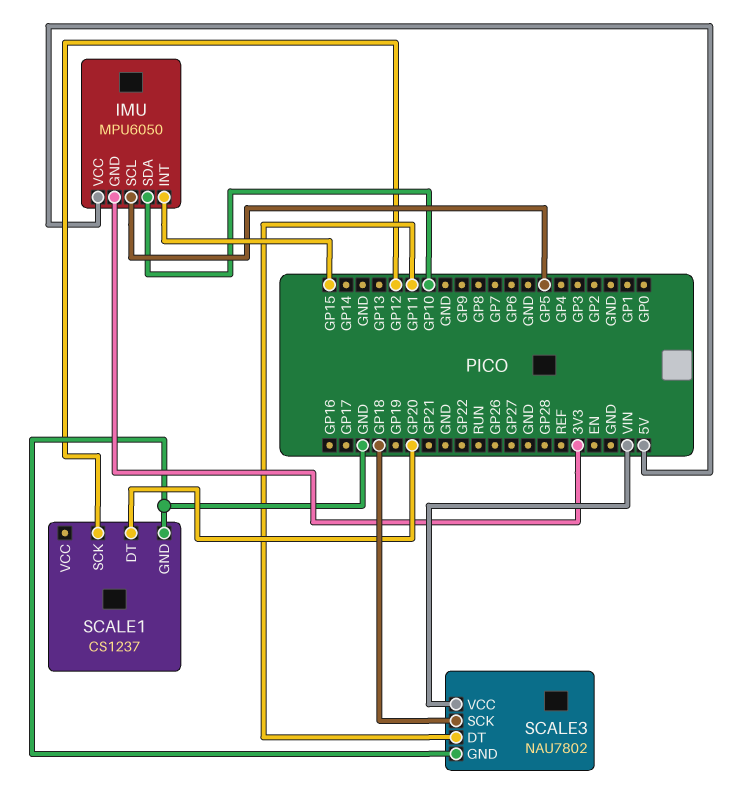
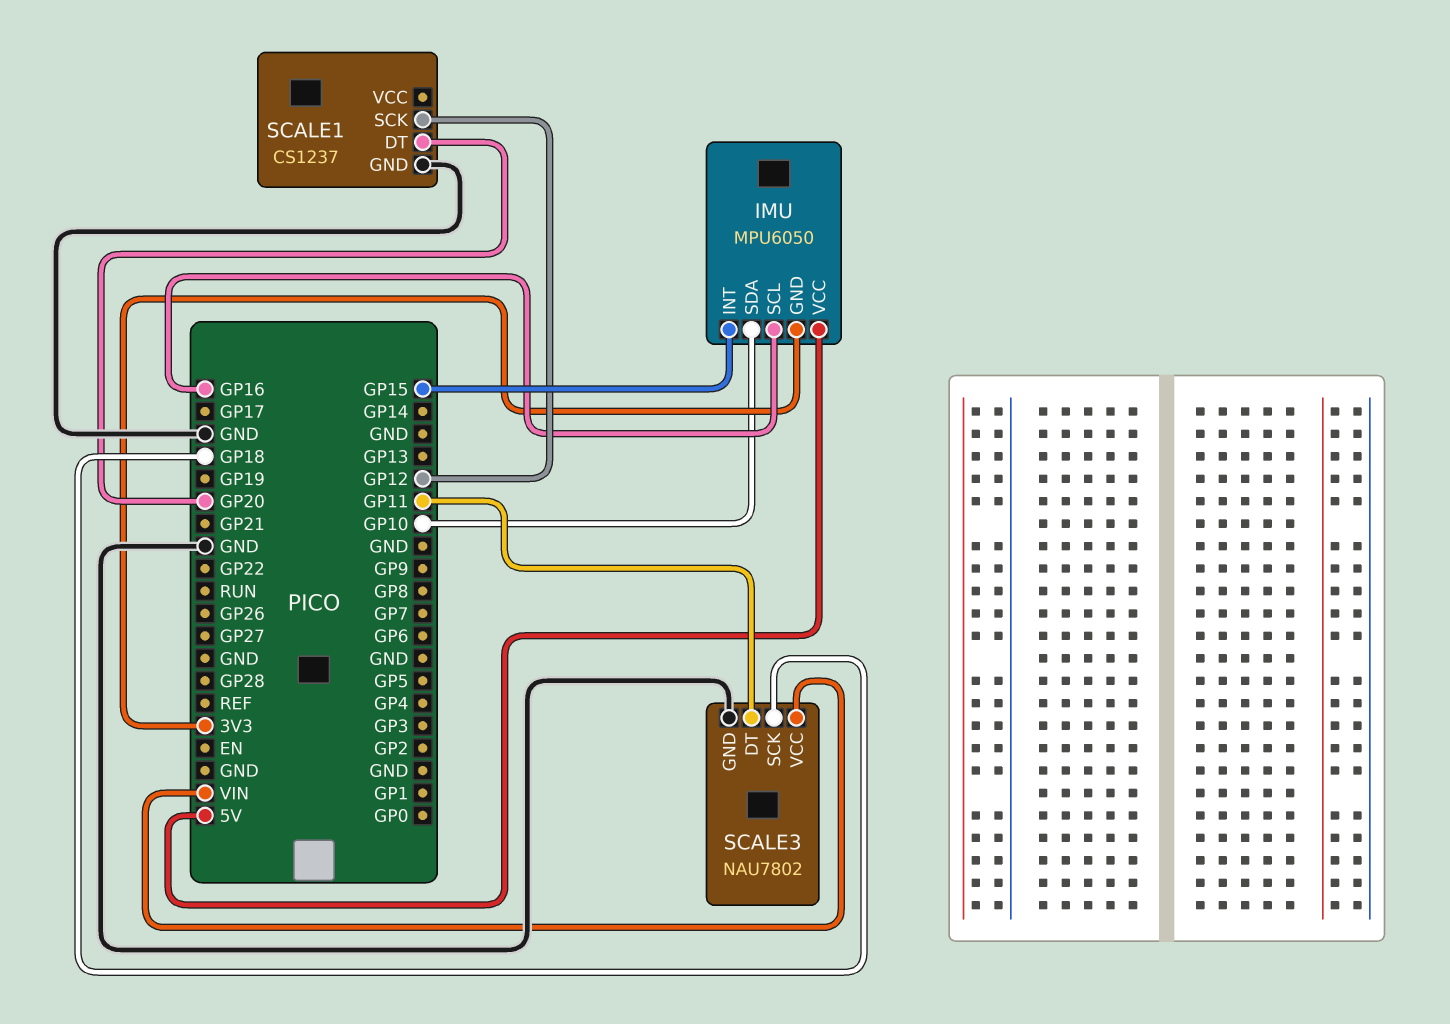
IMU pin SCL: GP5 -> GP16

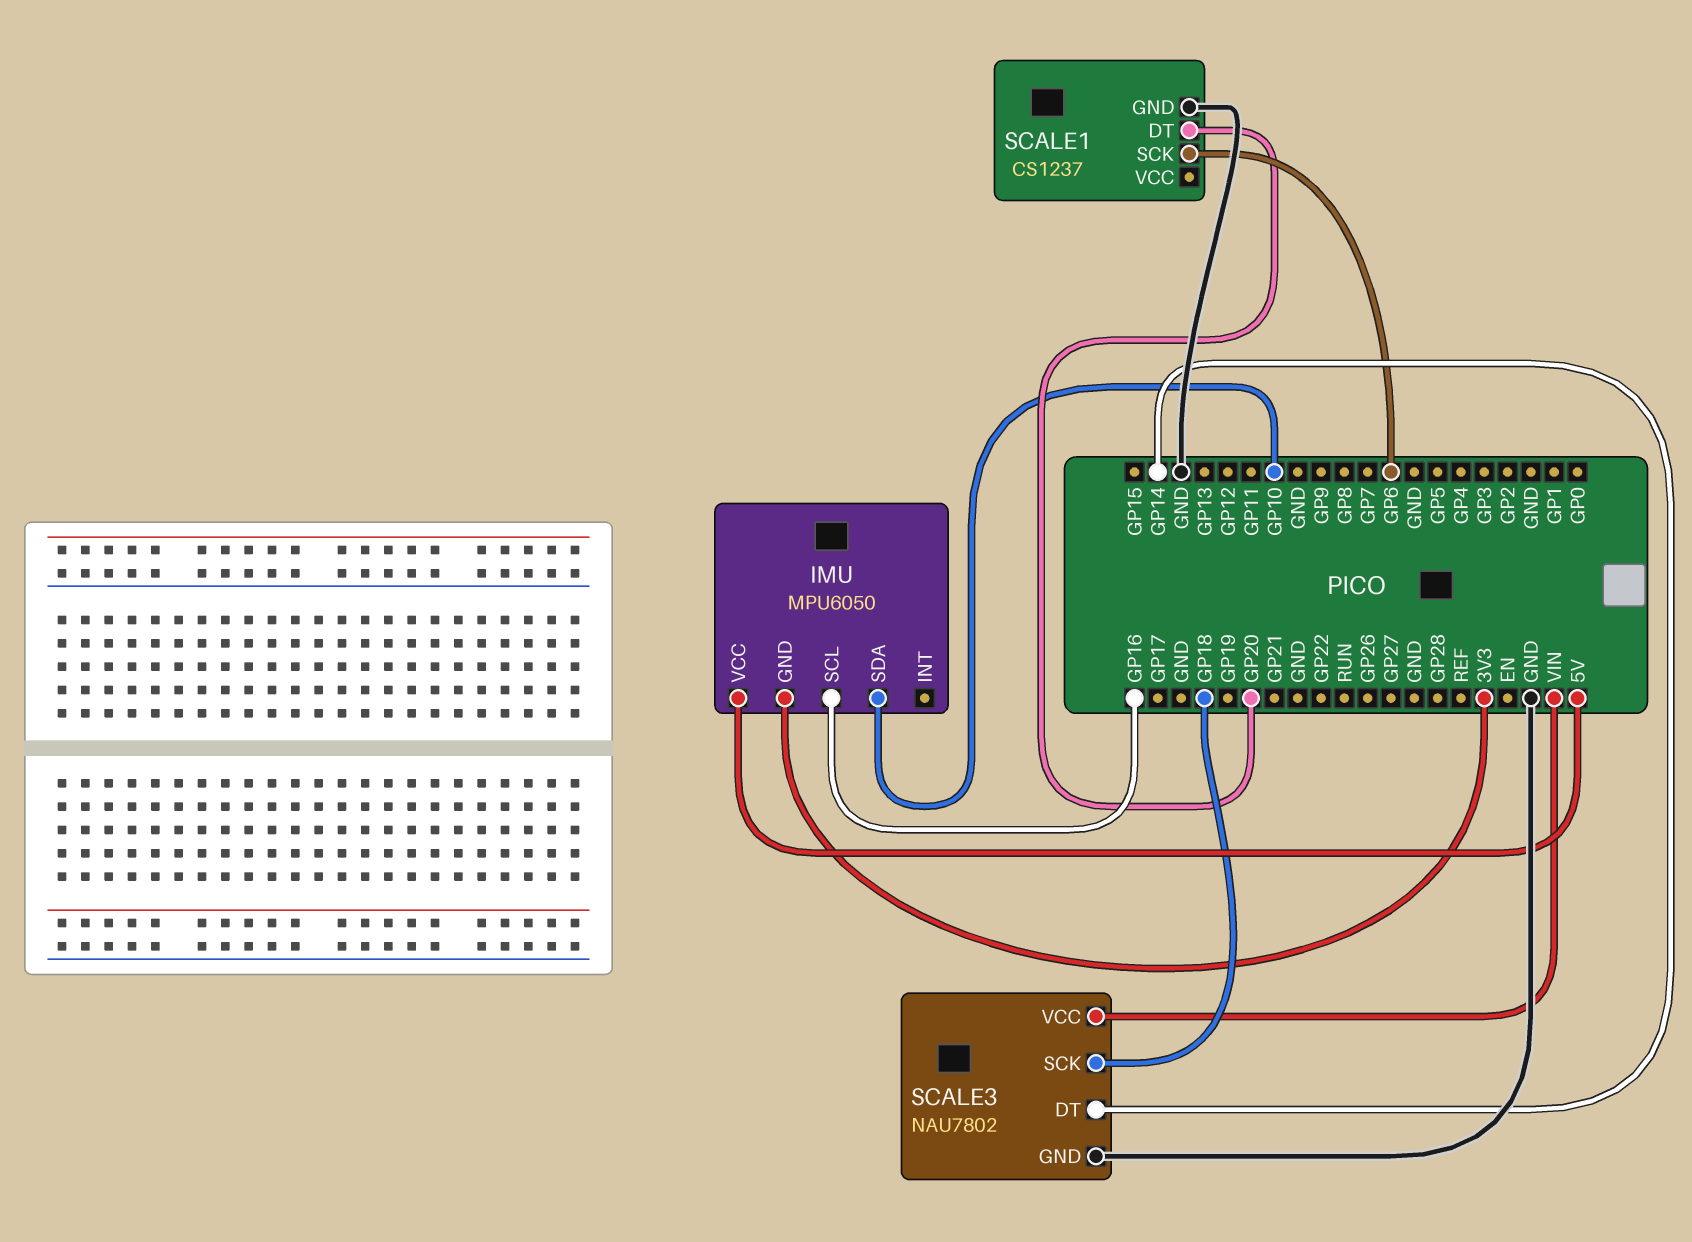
IMU pin INT: GP15 -> none
SCALE1 pin SCK: GP12 -> GP6
SCALE3 pin DT: GP11 -> GP14

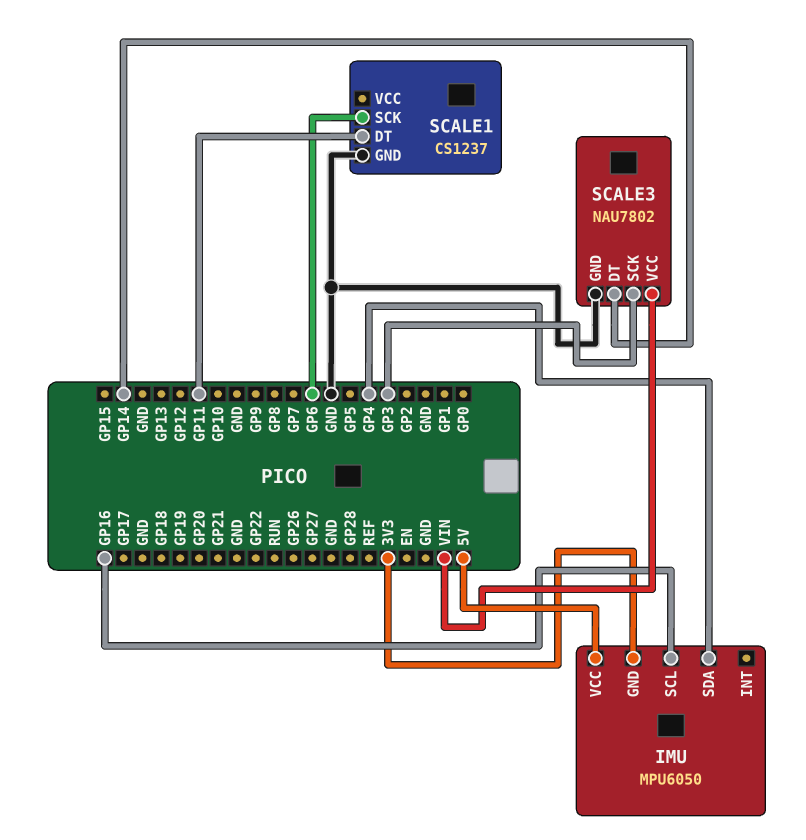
IMU pin SDA: GP10 -> GP4
SCALE1 pin DT: GP20 -> GP11
SCALE3 pin SCK: GP18 -> GP3

